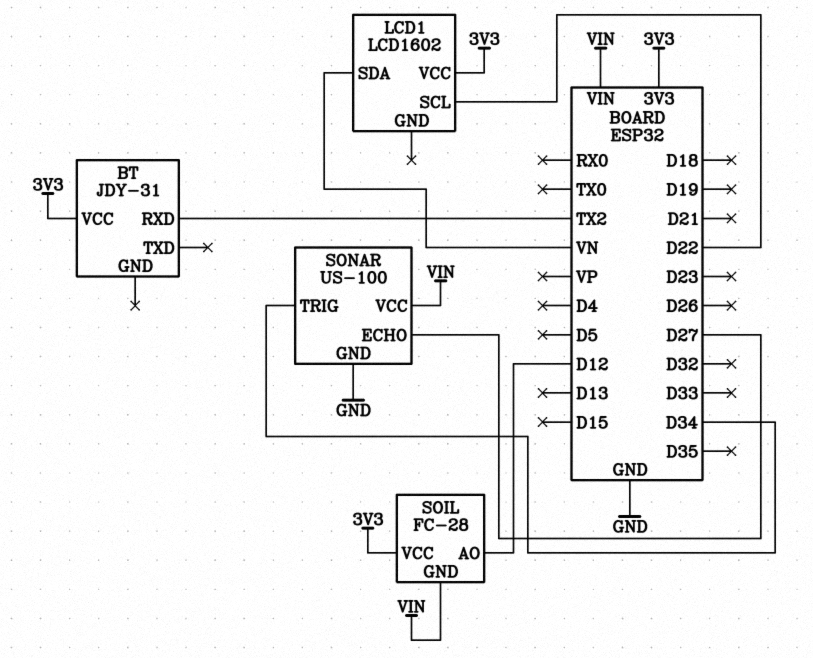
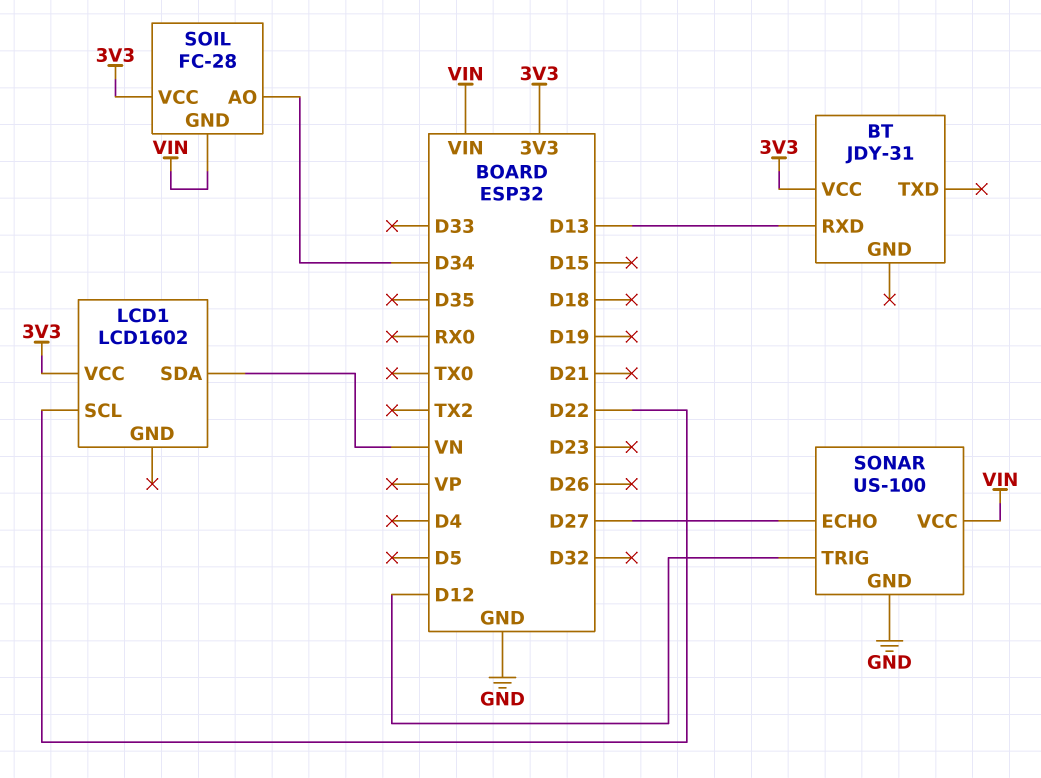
BT pin RXD: TX2 -> D13
SOIL pin AO: D12 -> D34
SONAR pin TRIG: D34 -> D12

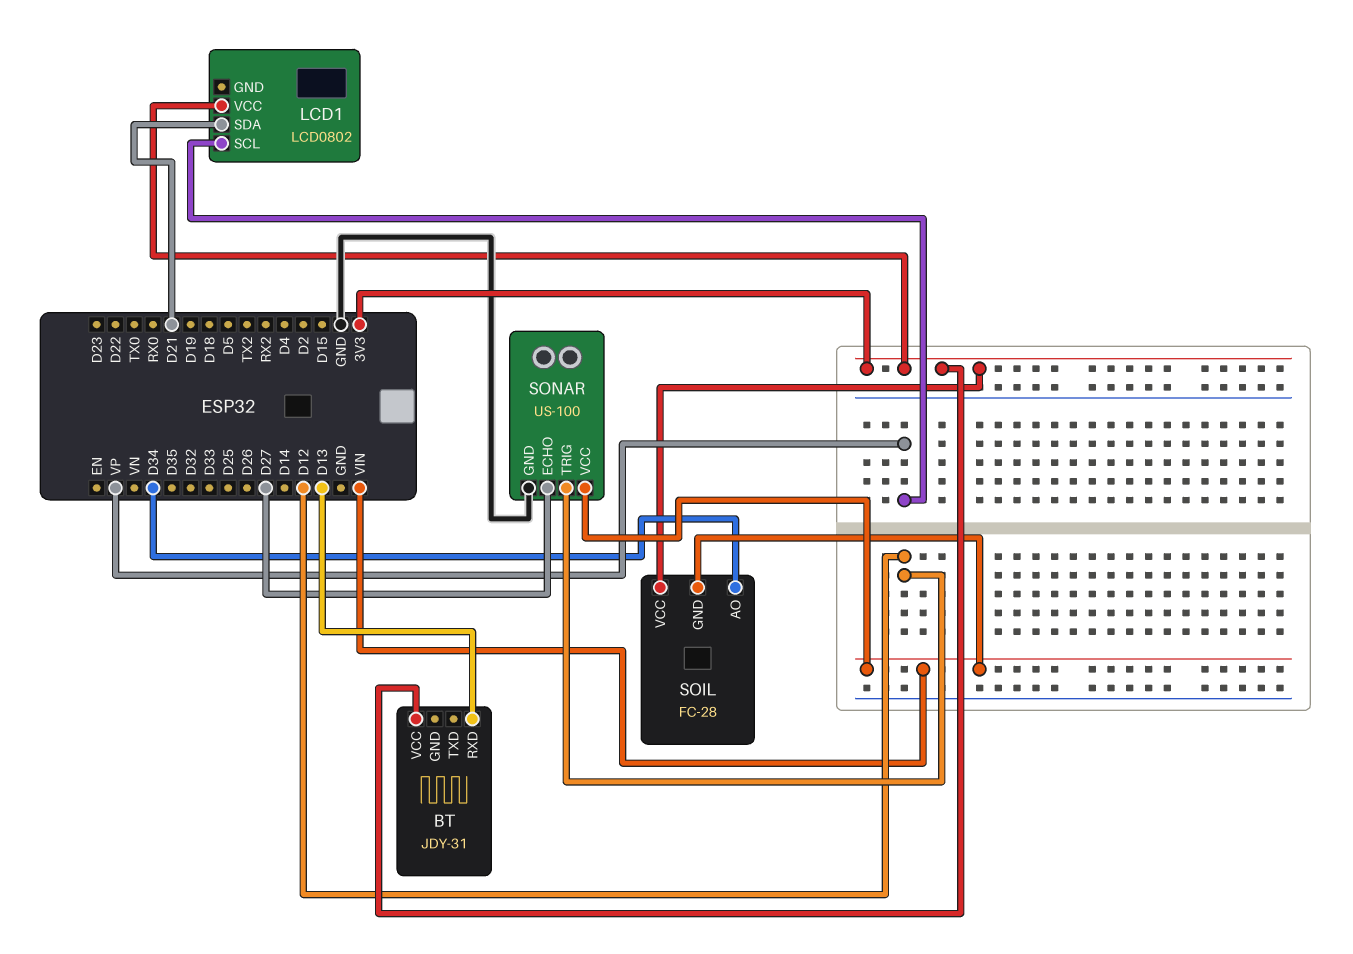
LCD1: LCD1602 -> LCD0802
LCD1 pin SCL: D22 -> VP
LCD1 pin SDA: VN -> D21

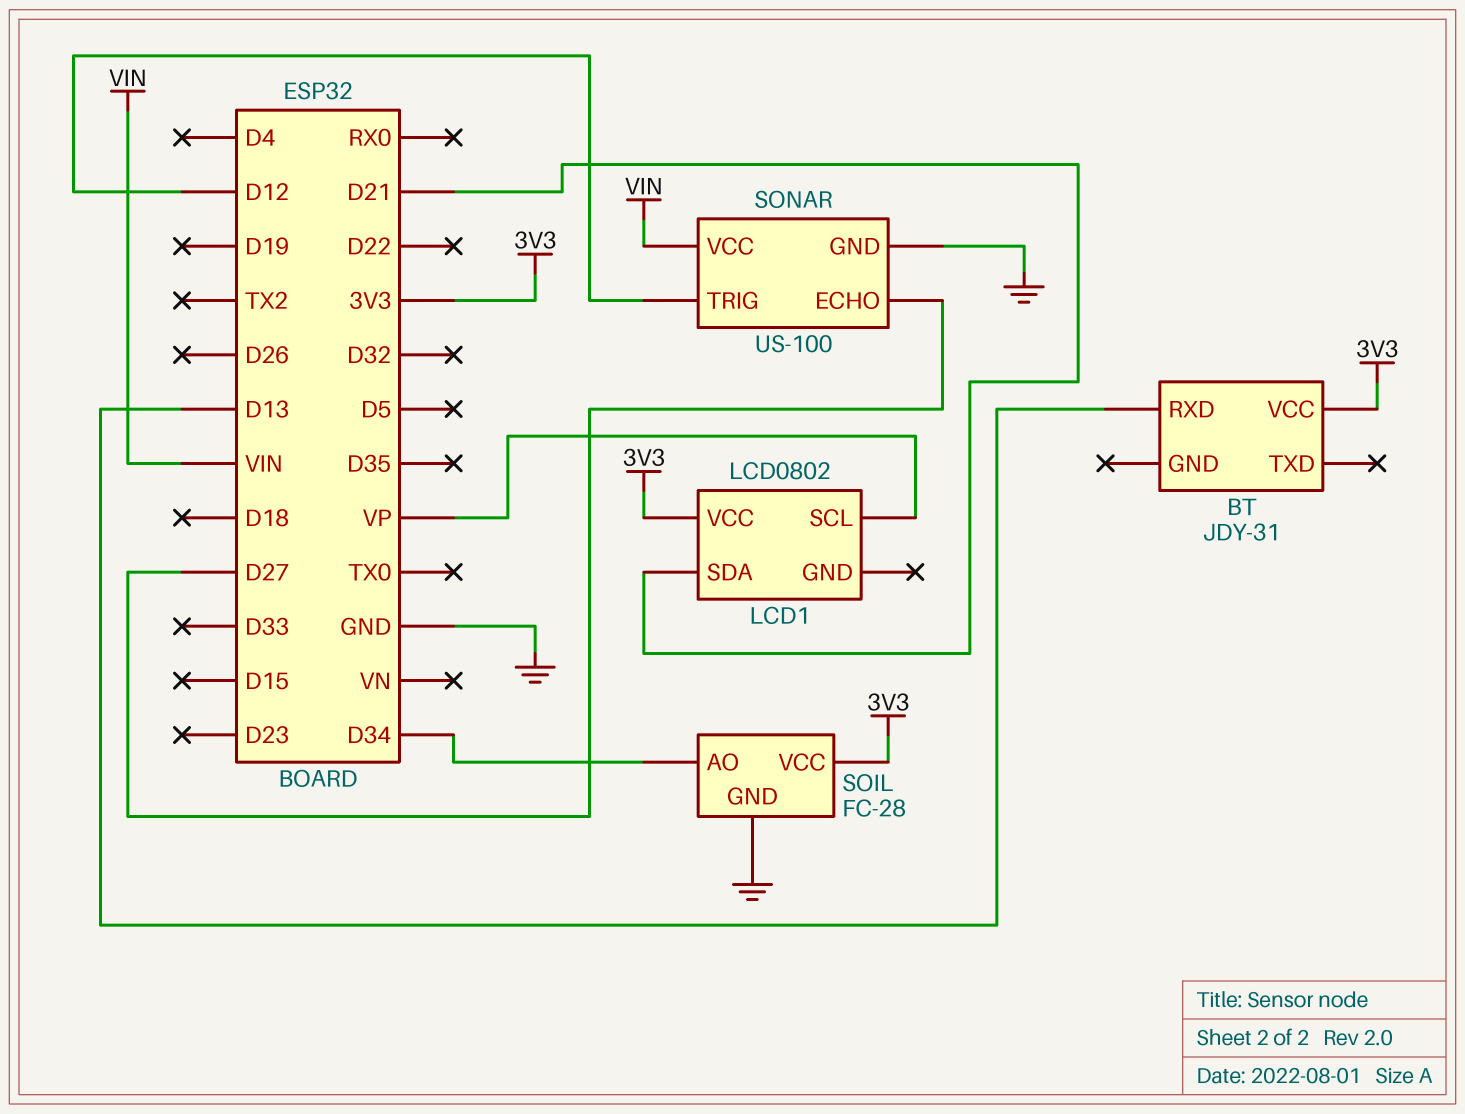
SOIL pin GND: VIN -> GND

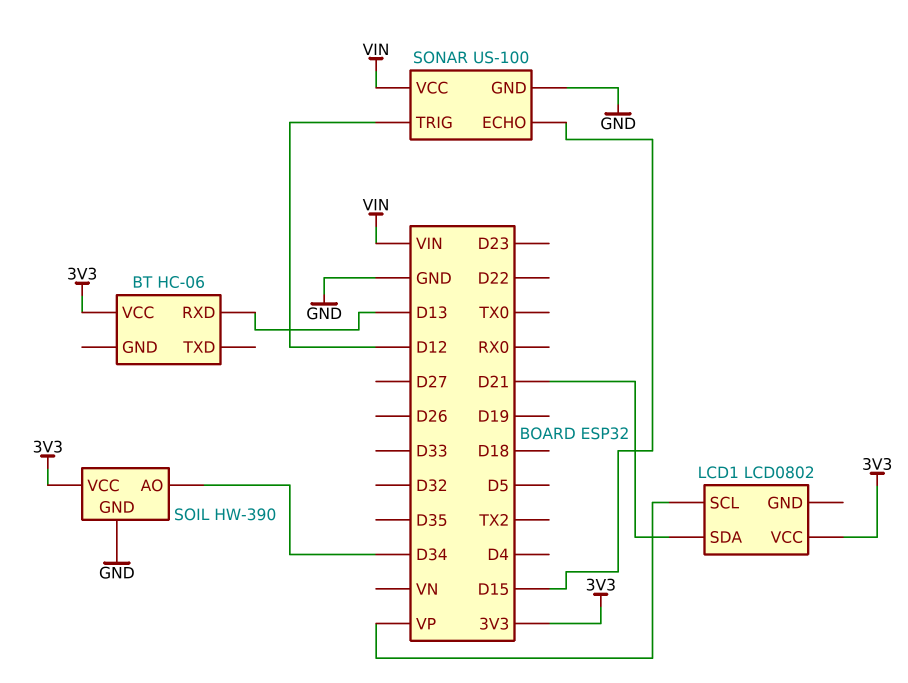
BT: JDY-31 -> HC-06
SOIL: FC-28 -> HW-390
SONAR pin ECHO: D27 -> D15

